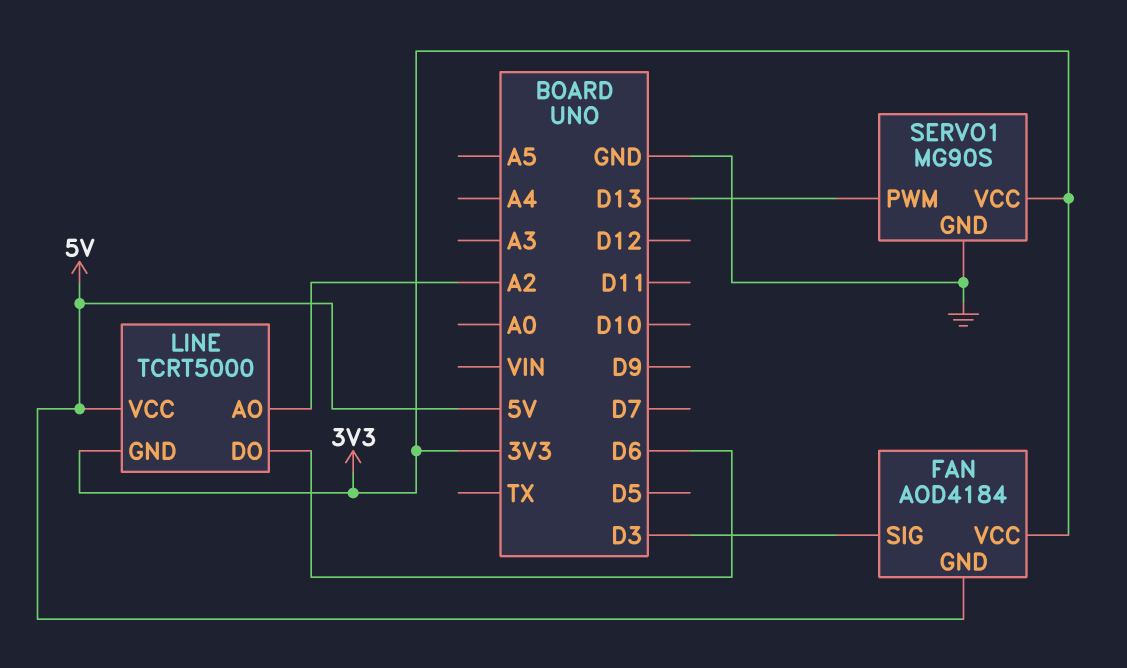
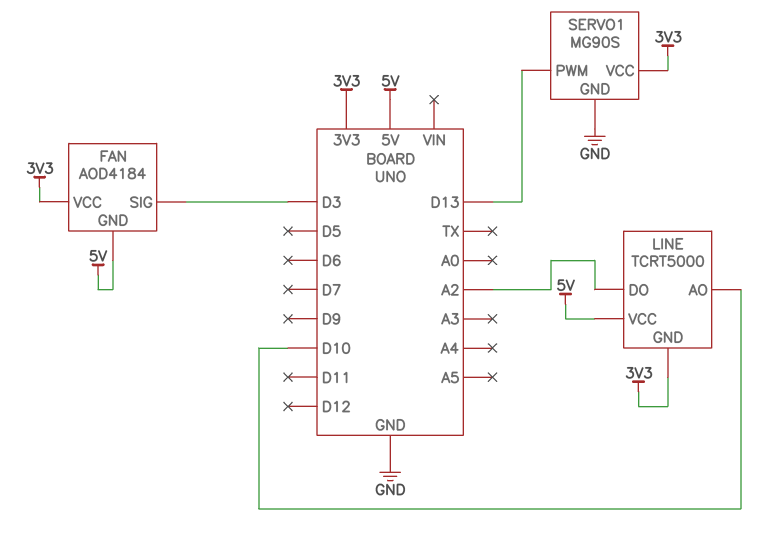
LINE pin AO: A2 -> D10
LINE pin DO: D6 -> A2

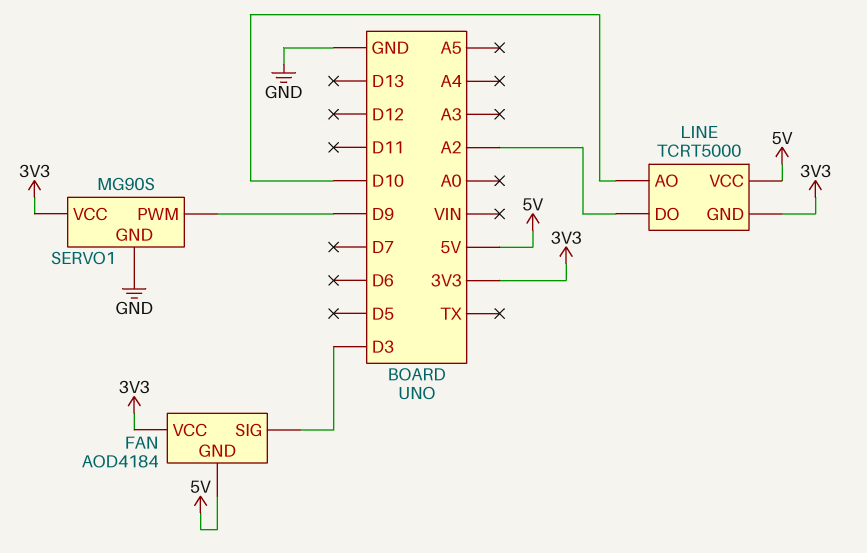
SERVO1 pin PWM: D13 -> D9

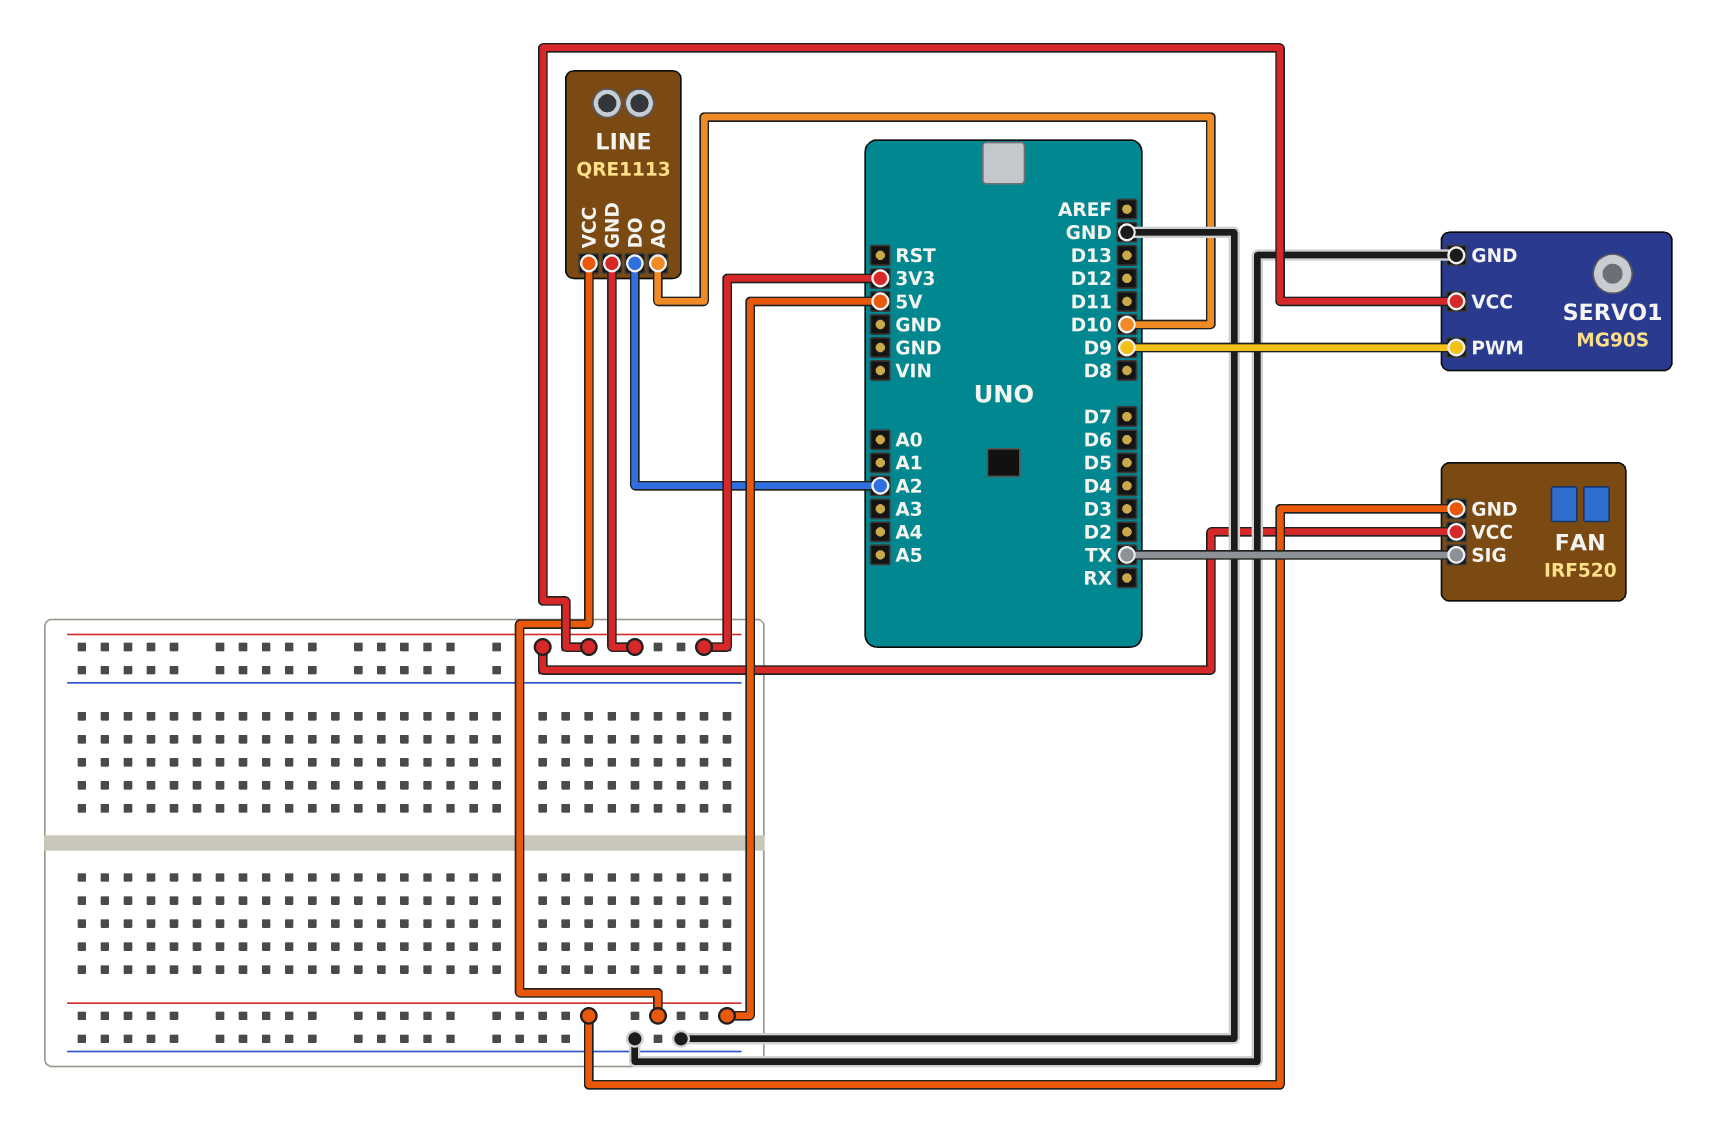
FAN: AOD4184 -> IRF520
FAN pin SIG: D3 -> TX
LINE: TCRT5000 -> QRE1113

